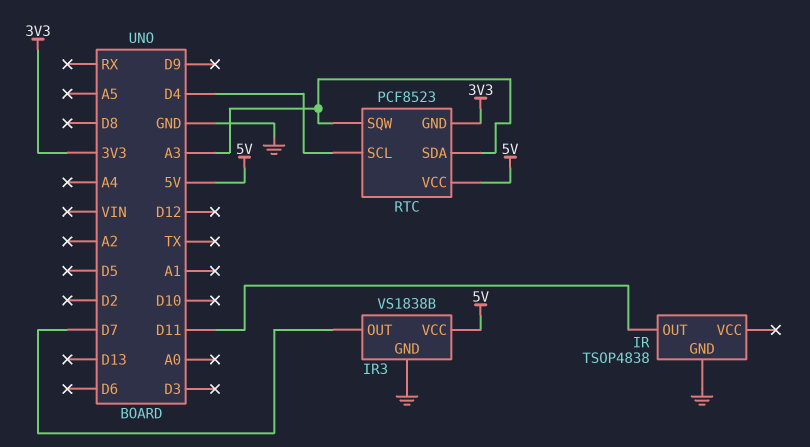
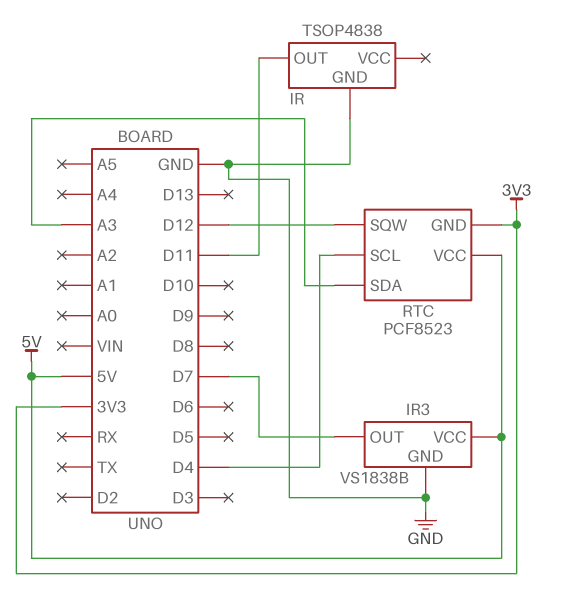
RTC pin SQW: A3 -> D12

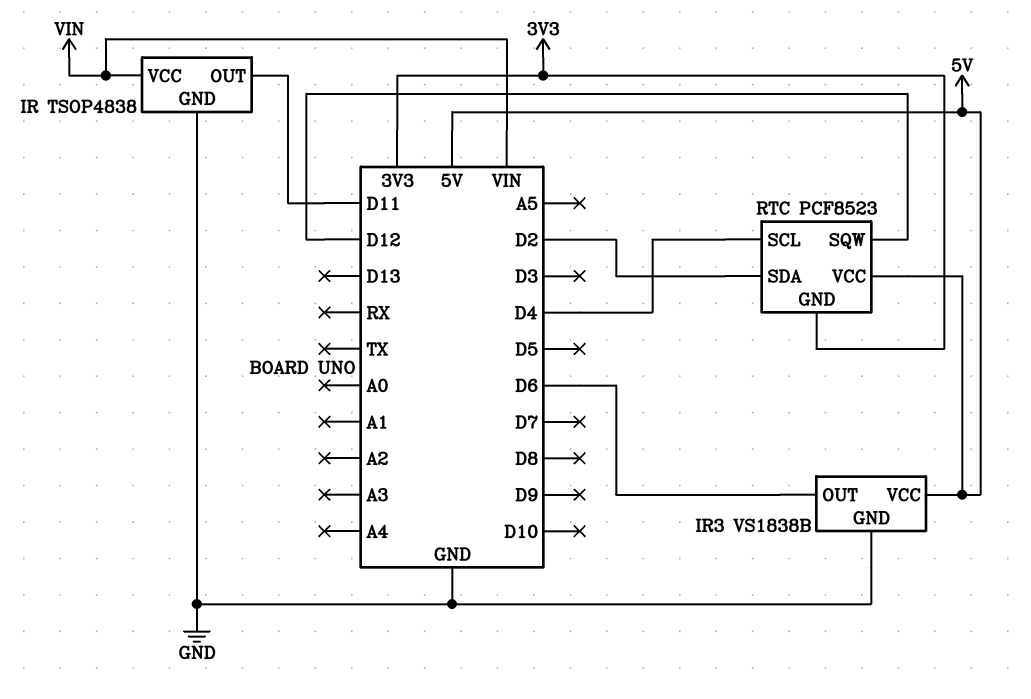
IR pin VCC: none -> VIN
IR3 pin OUT: D7 -> D6
RTC pin SDA: A3 -> D2

